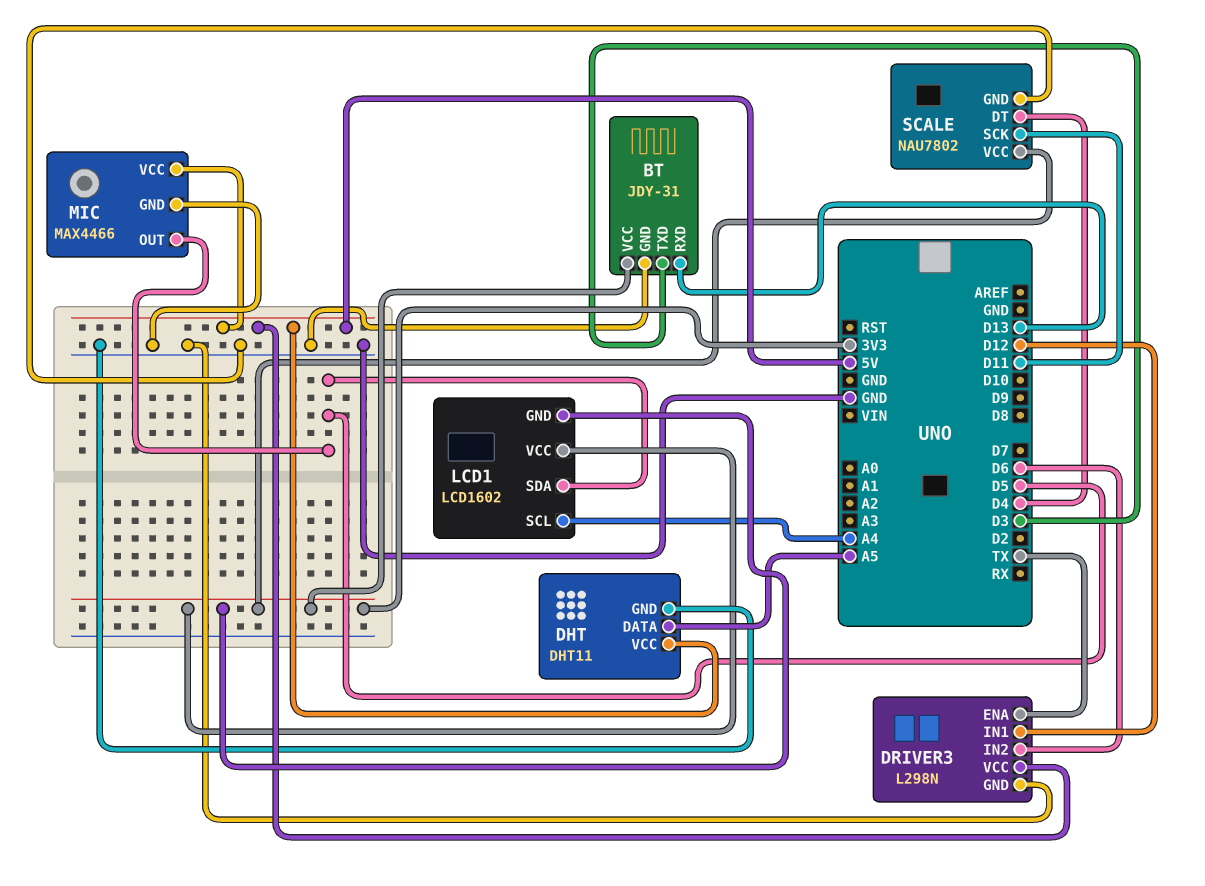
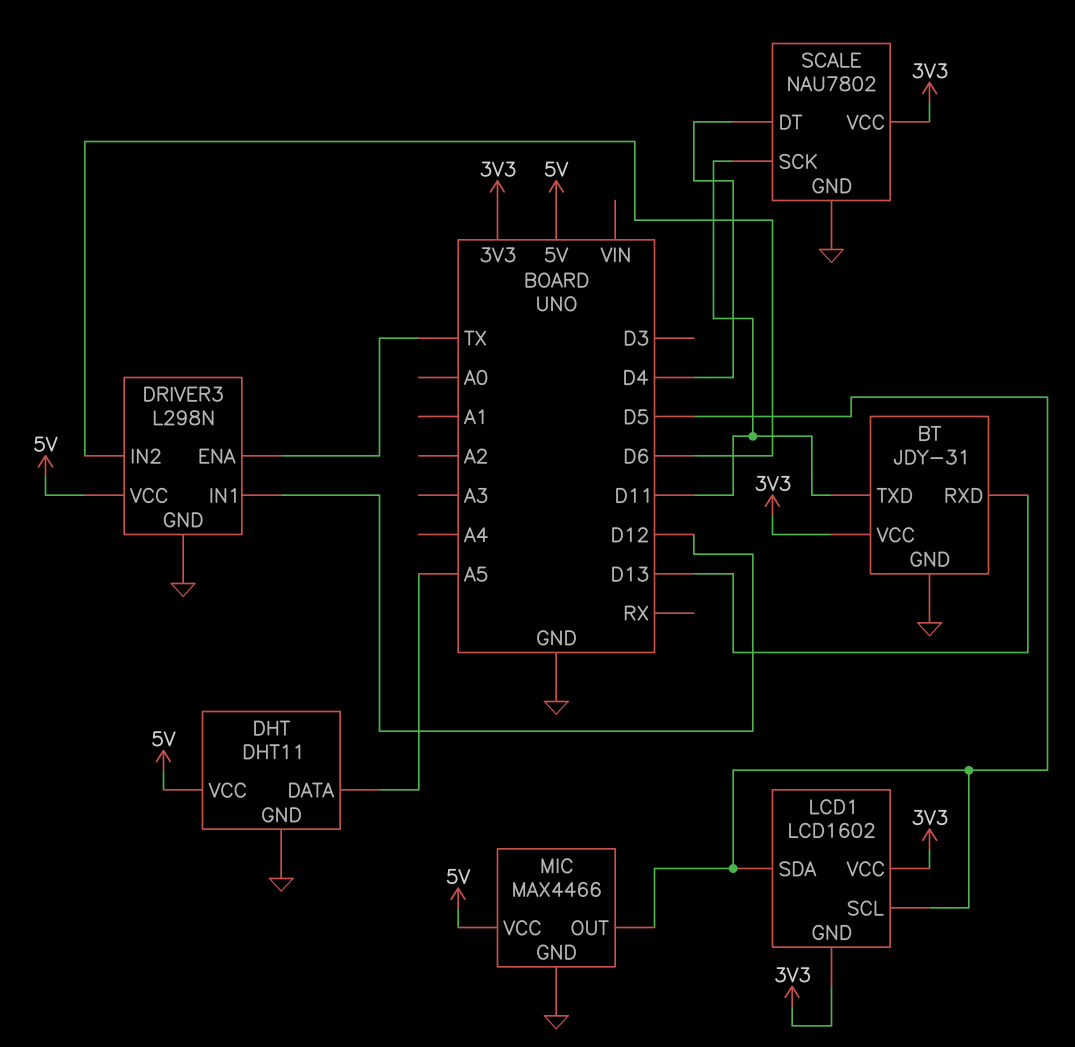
BT pin TXD: D3 -> D11
LCD1 pin SCL: A4 -> D5

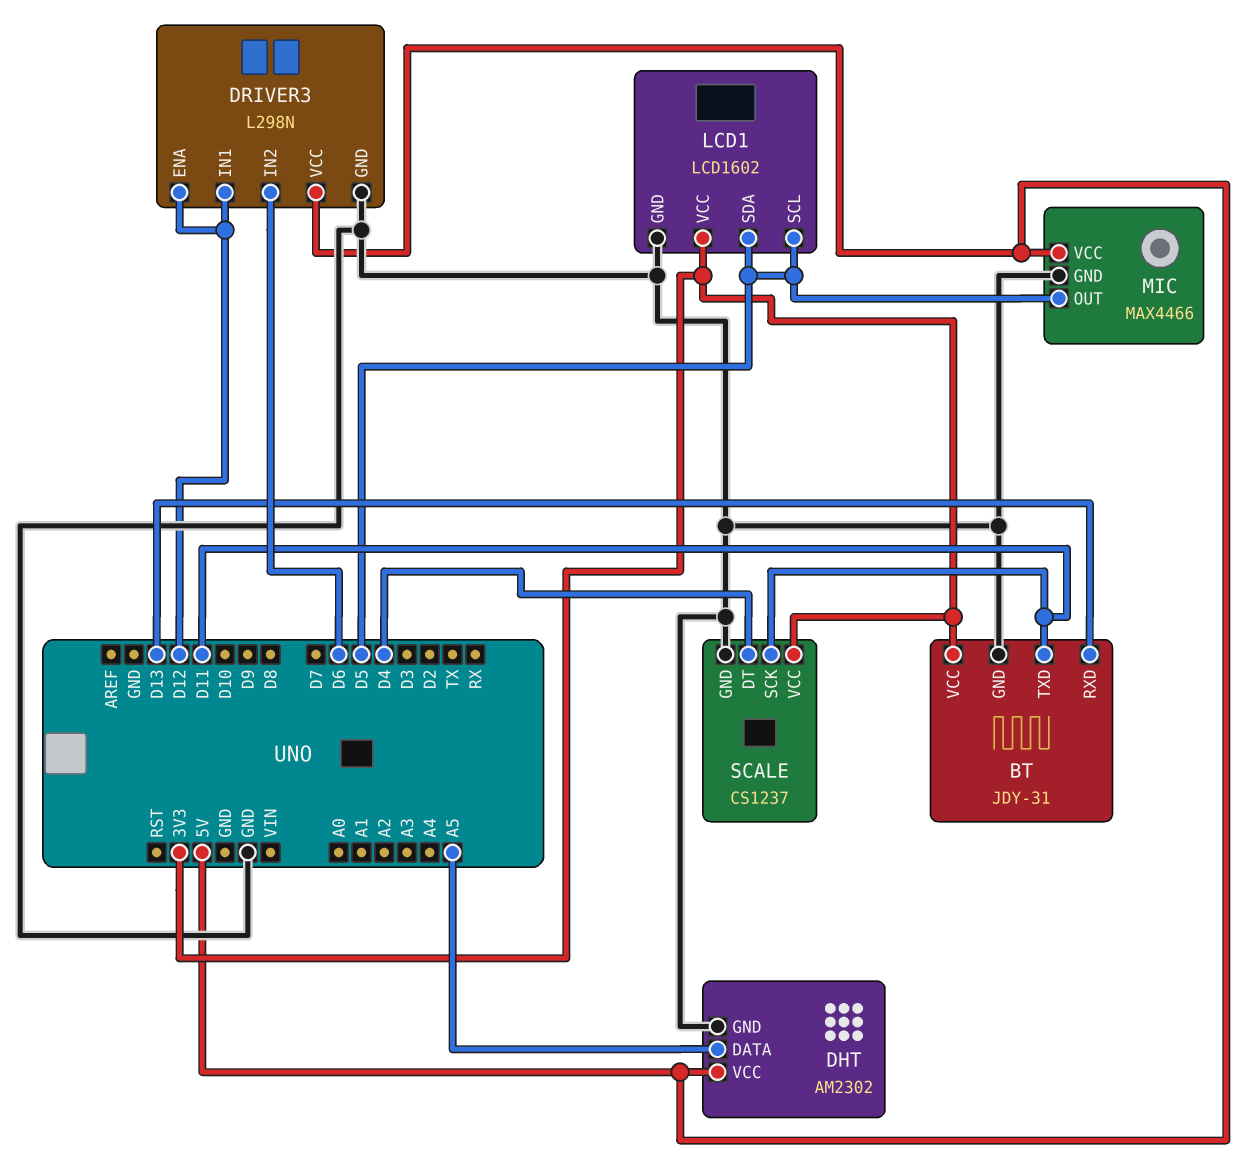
DHT: DHT11 -> AM2302
DRIVER3 pin ENA: TX -> D12
LCD1 pin GND: 3V3 -> GND
SCALE: NAU7802 -> CS1237

